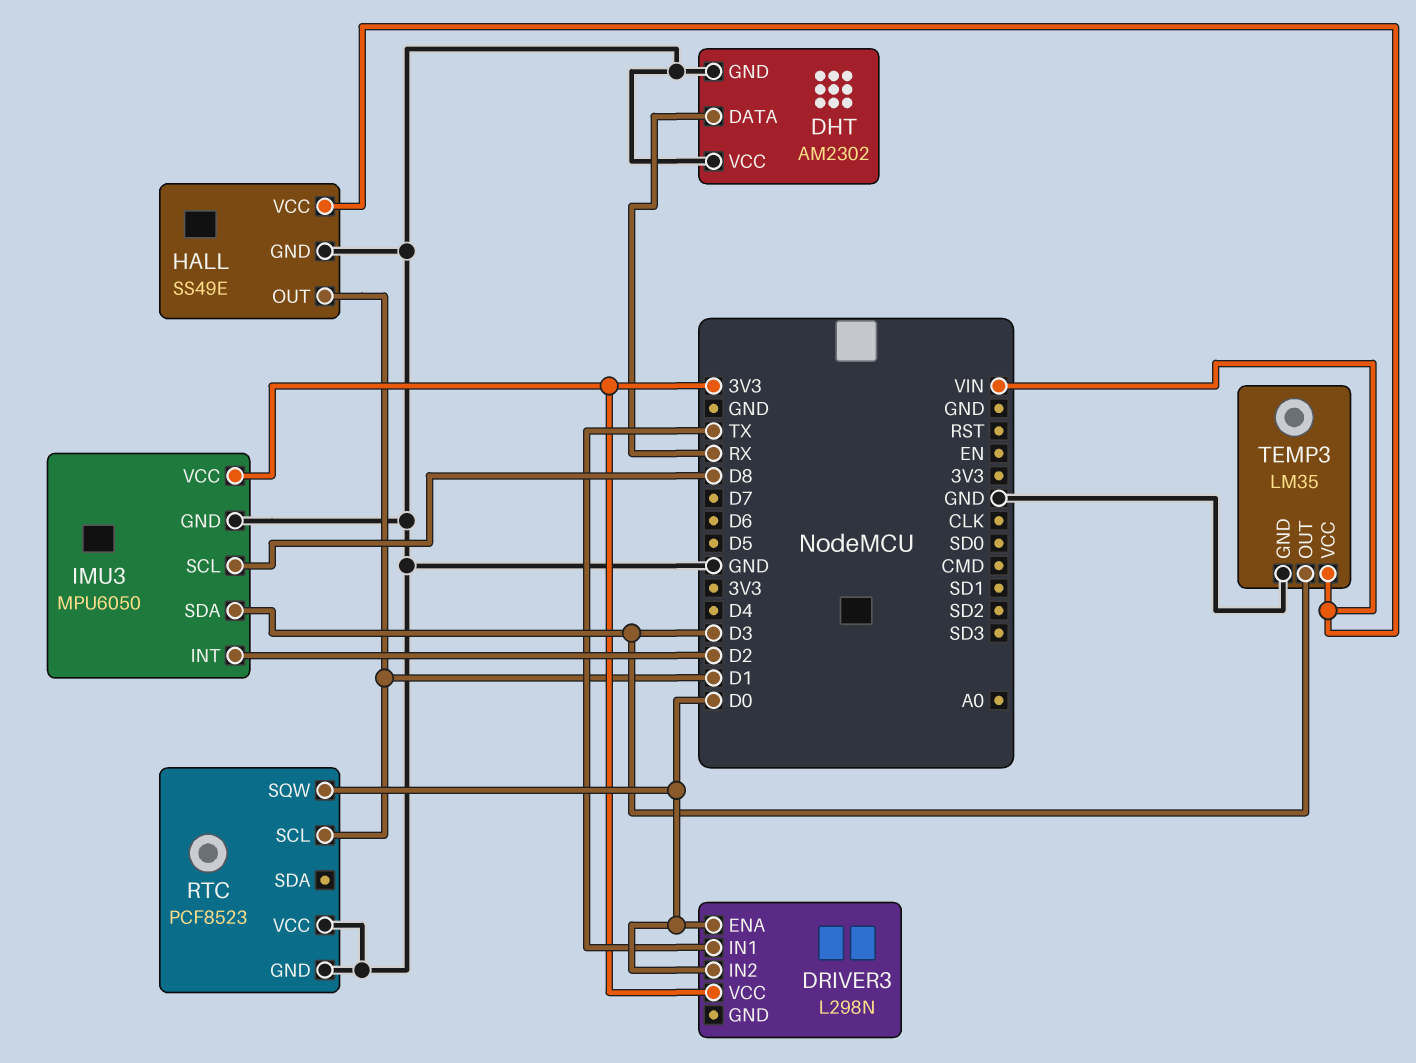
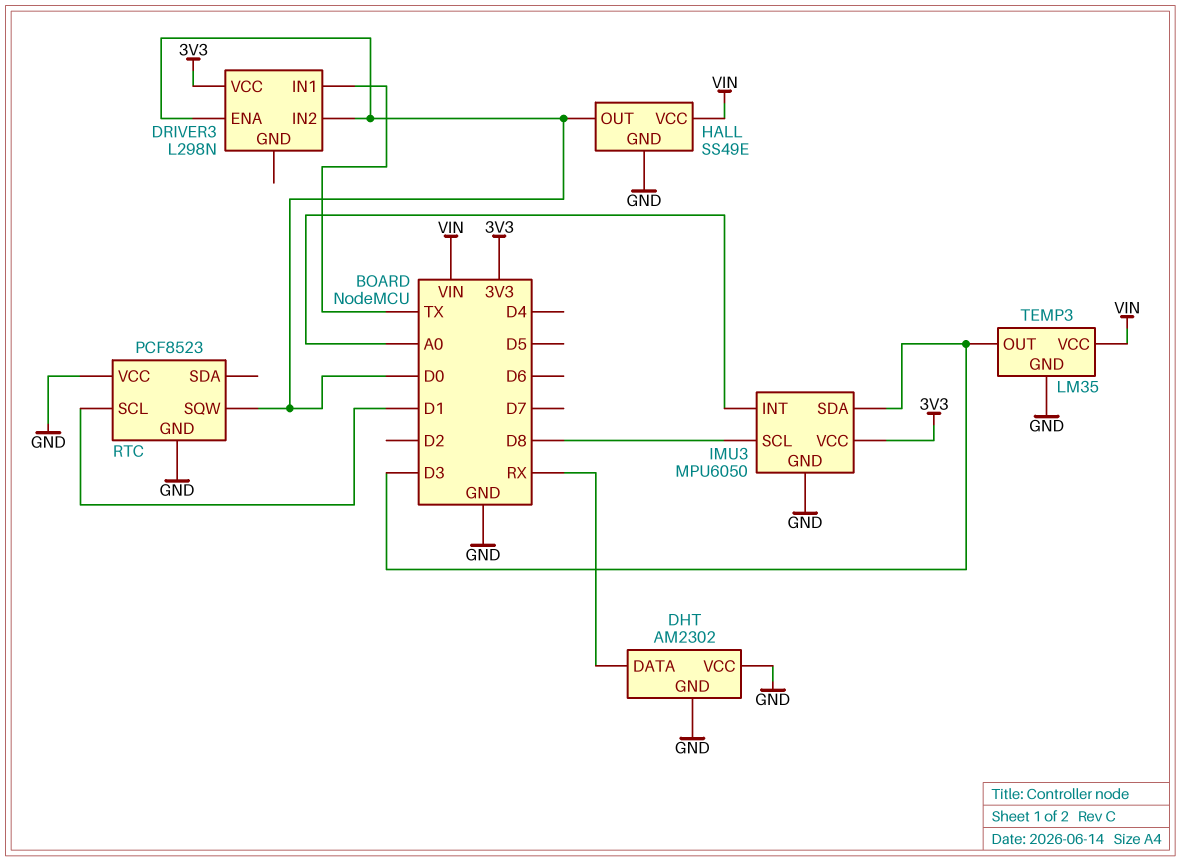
HALL pin OUT: D1 -> D0
IMU3 pin INT: D2 -> A0

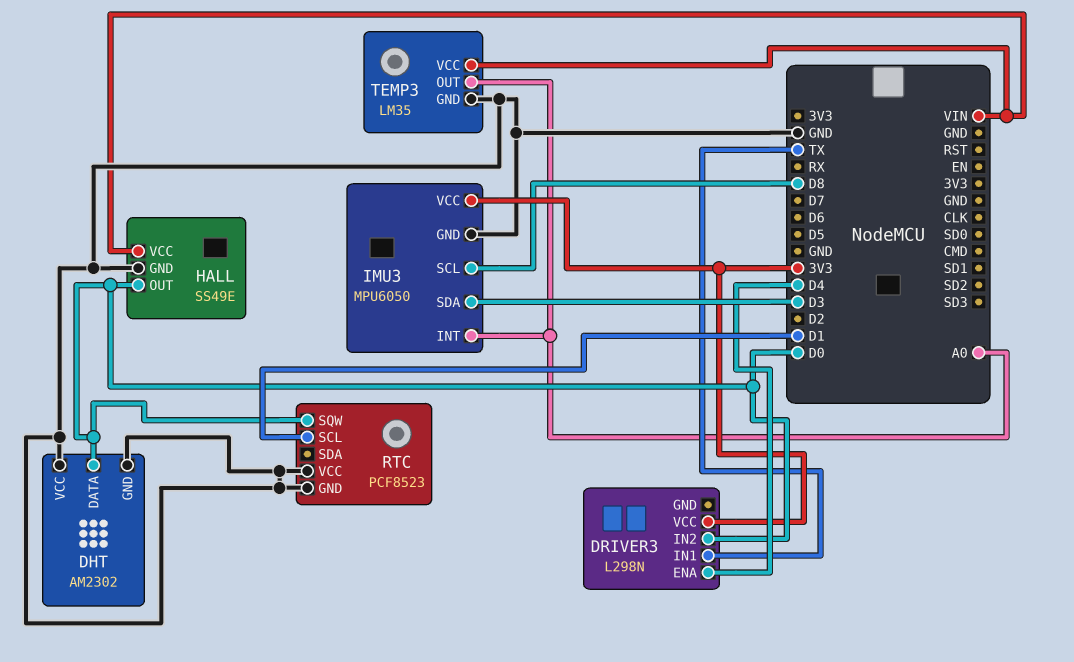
DHT pin DATA: RX -> D0
DRIVER3 pin ENA: D0 -> D4
TEMP3 pin OUT: D3 -> A0

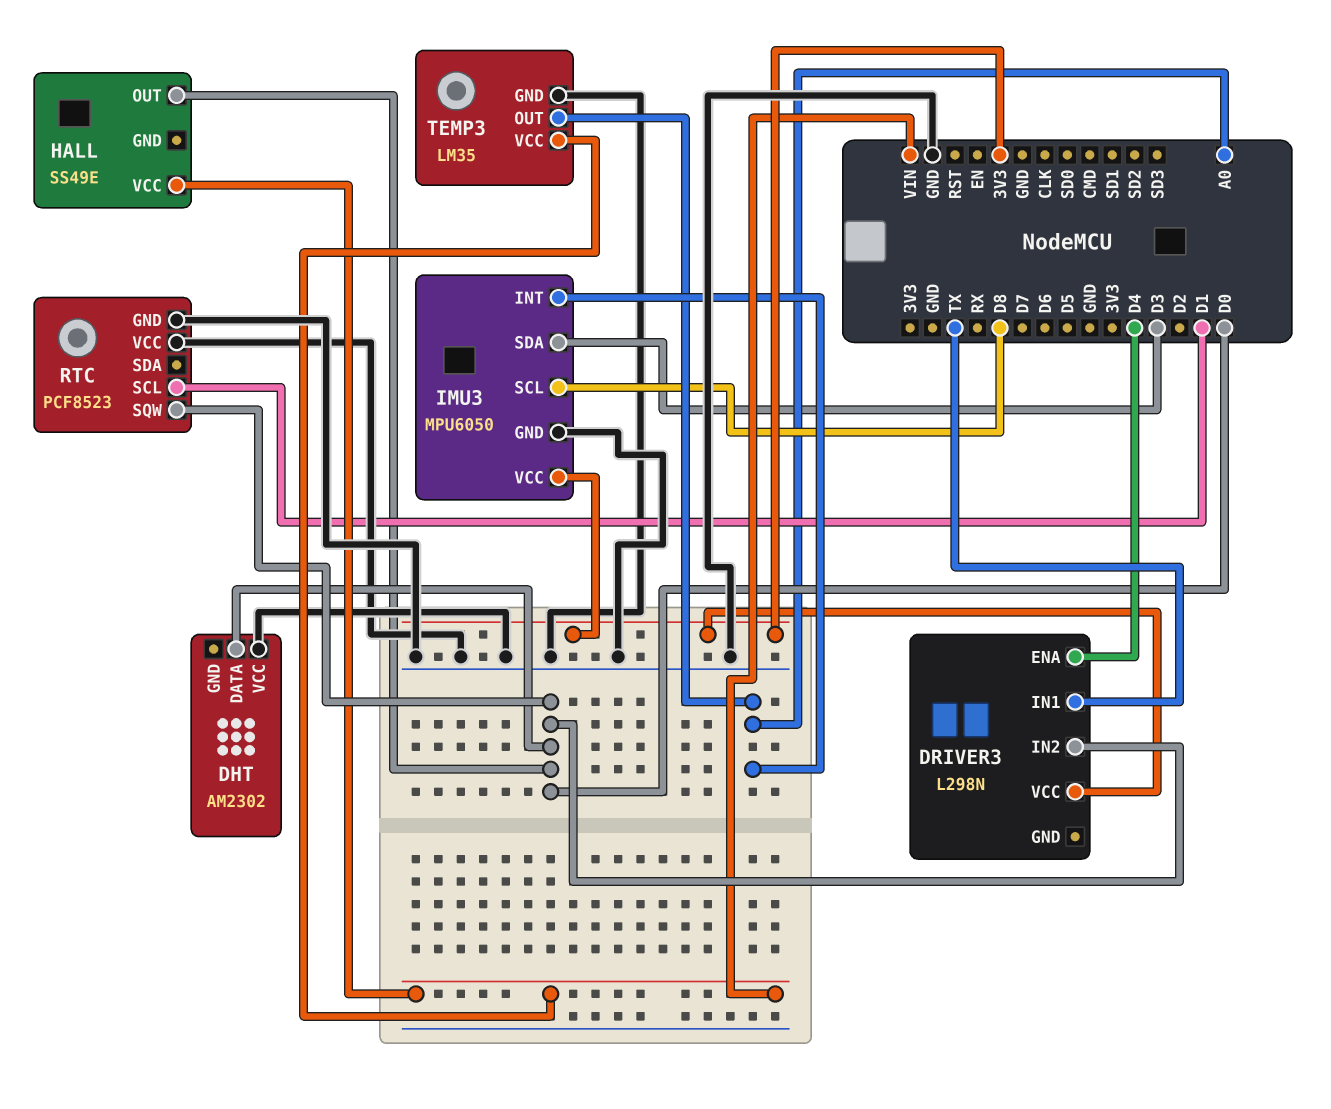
DHT pin GND: GND -> none
HALL pin GND: GND -> none

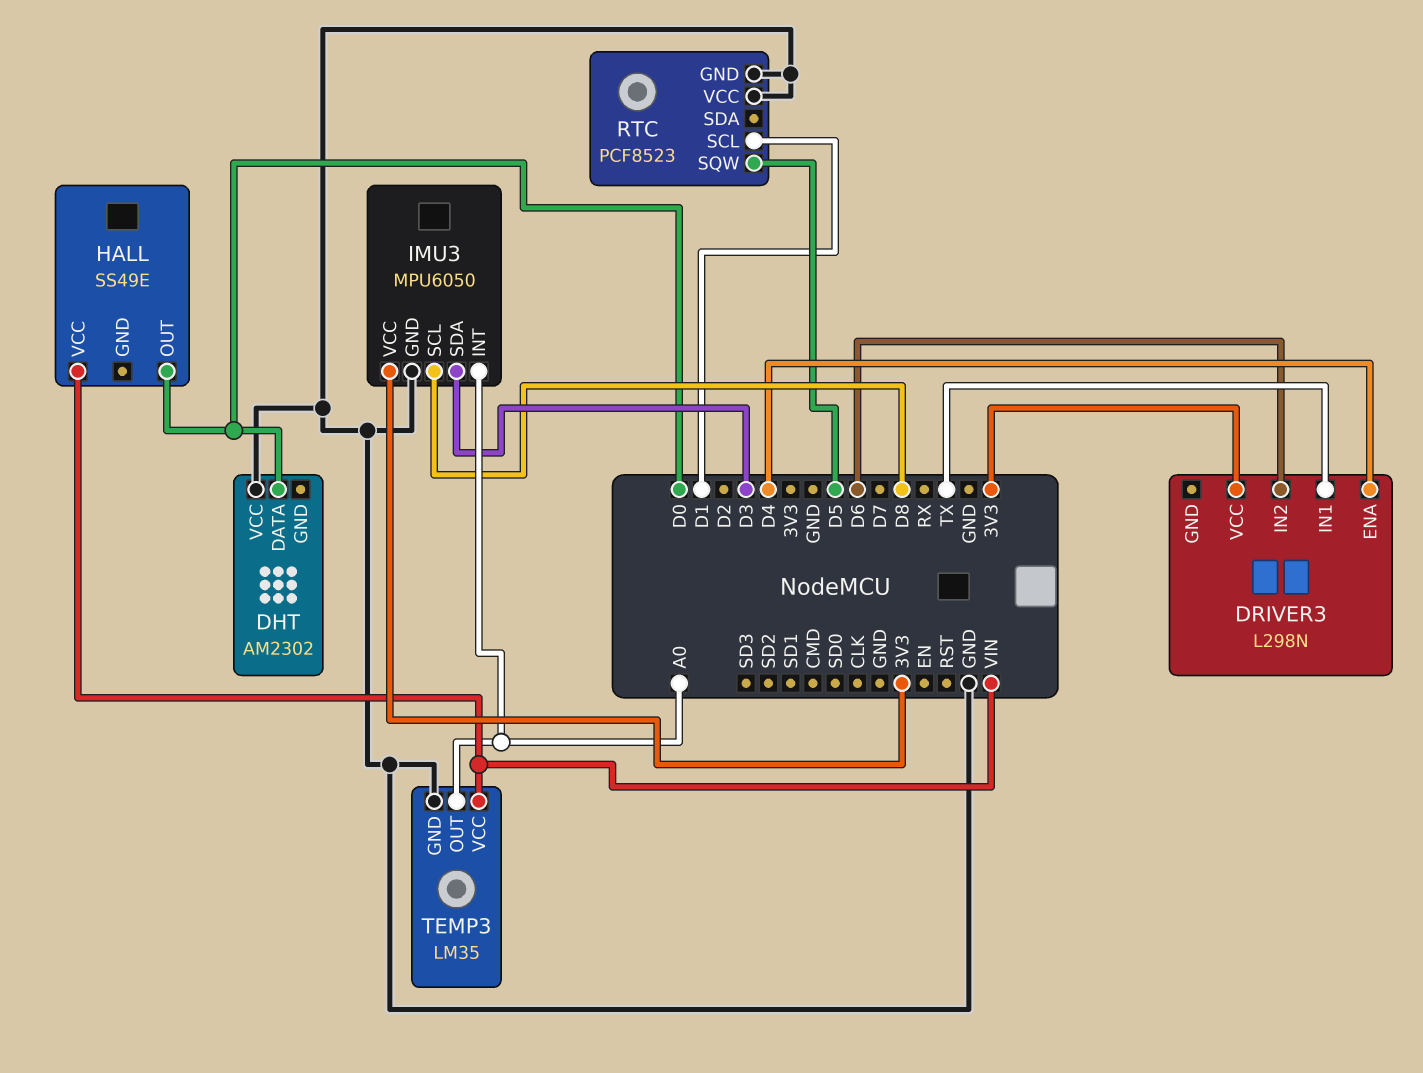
DRIVER3 pin IN2: D0 -> D6
RTC pin SQW: D0 -> D5

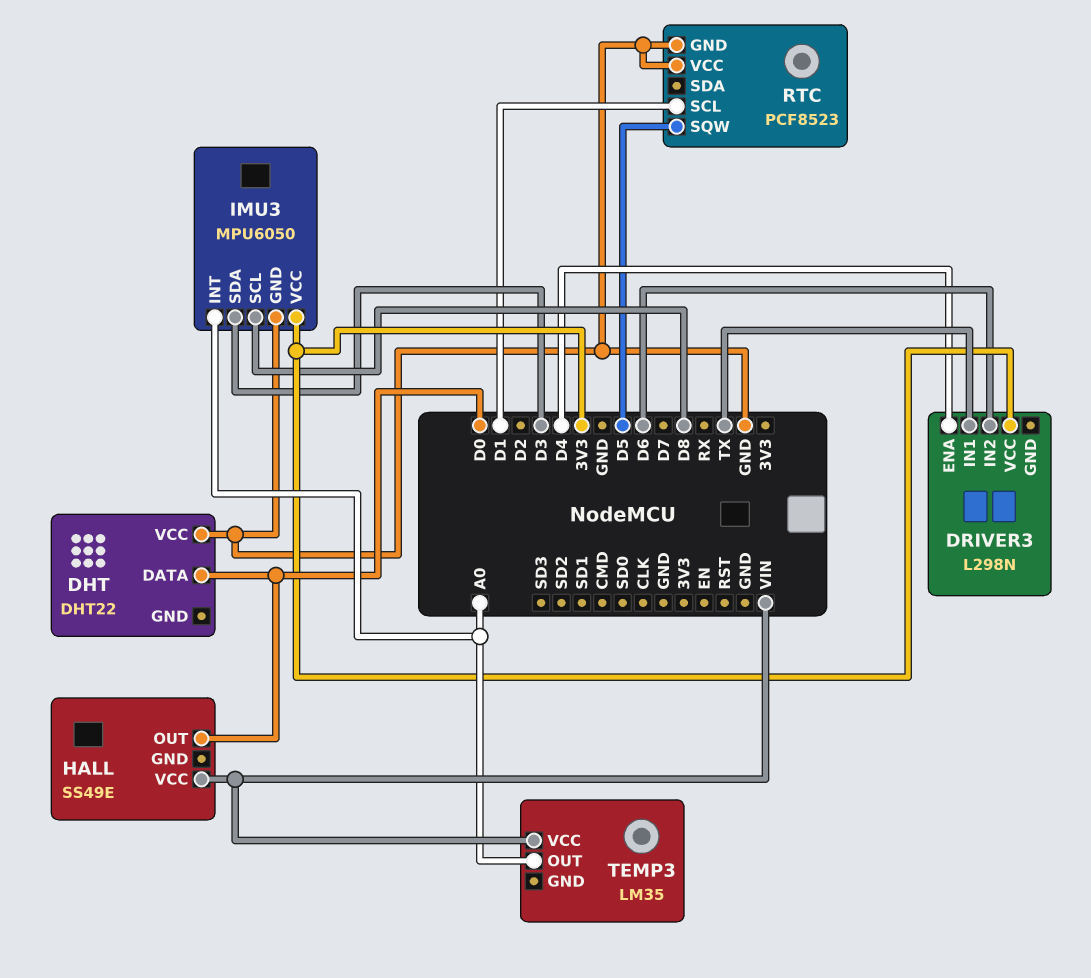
DHT: AM2302 -> DHT22
TEMP3 pin GND: GND -> none

